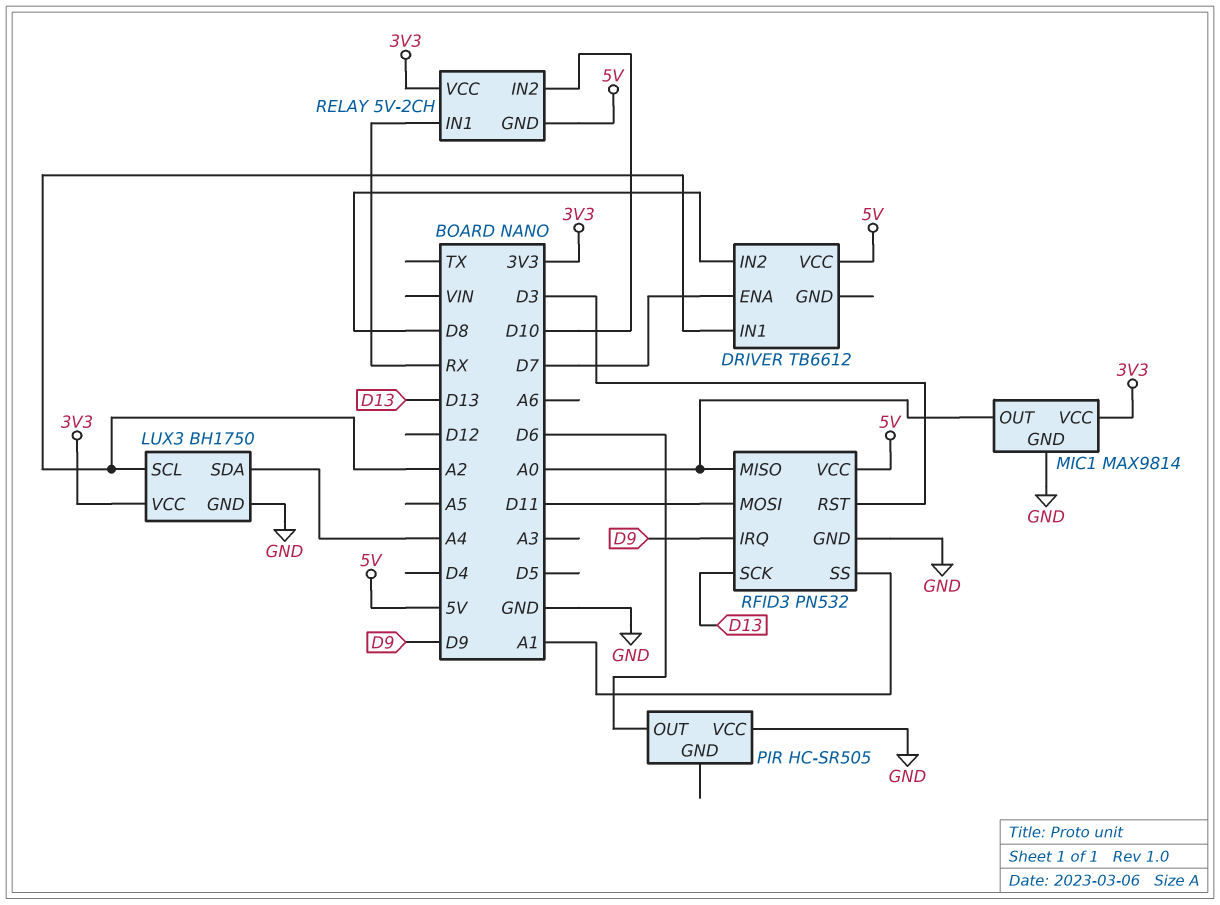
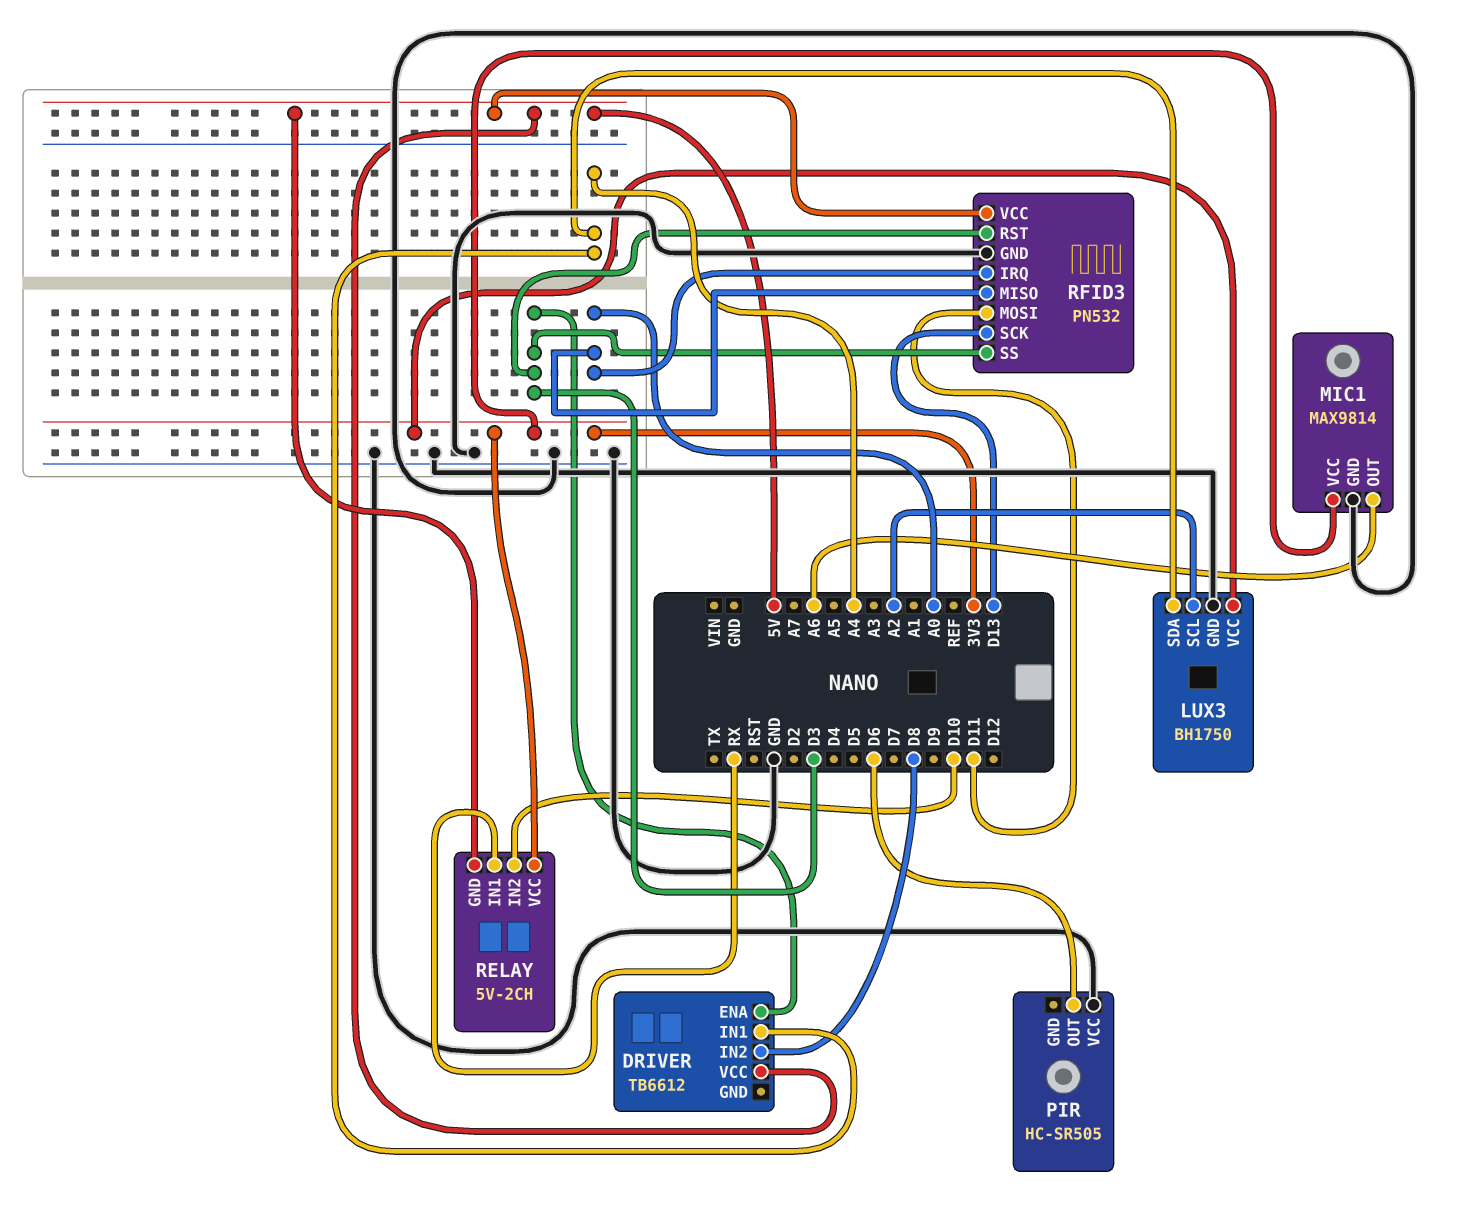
DRIVER pin ENA: D7 -> D3
DRIVER pin IN1: A2 -> A4
MIC1 pin OUT: A0 -> A6
RFID3 pin IRQ: D9 -> A0
RFID3 pin SS: A1 -> D3

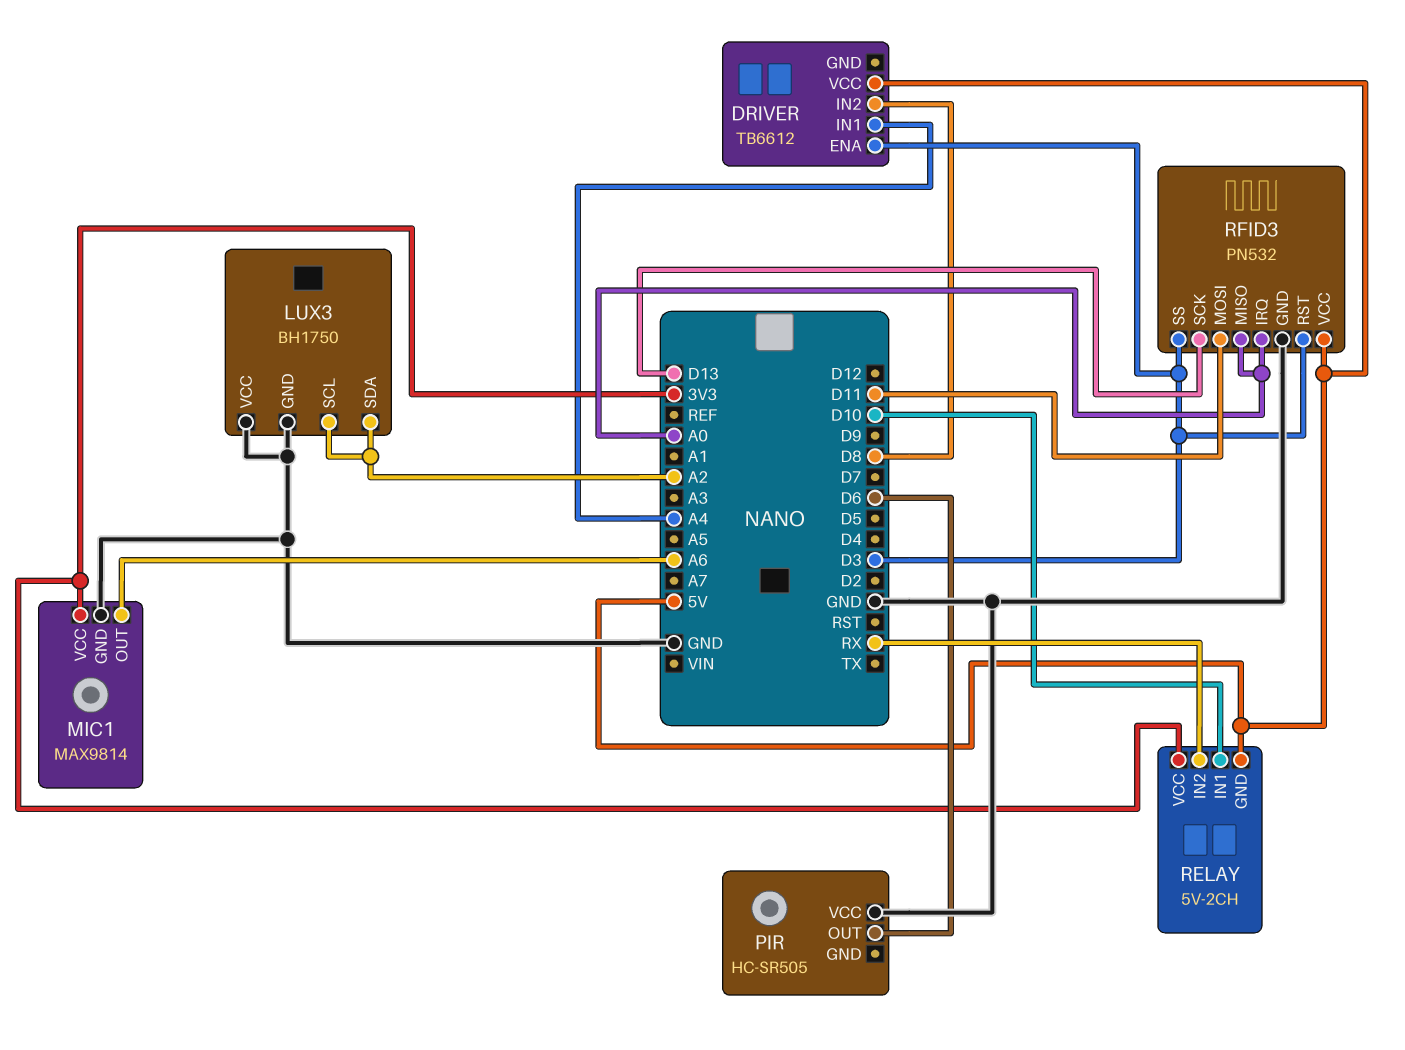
LUX3 pin SDA: A4 -> A2
LUX3 pin VCC: 3V3 -> GND
RELAY pin IN1: RX -> D10
RELAY pin IN2: D10 -> RX

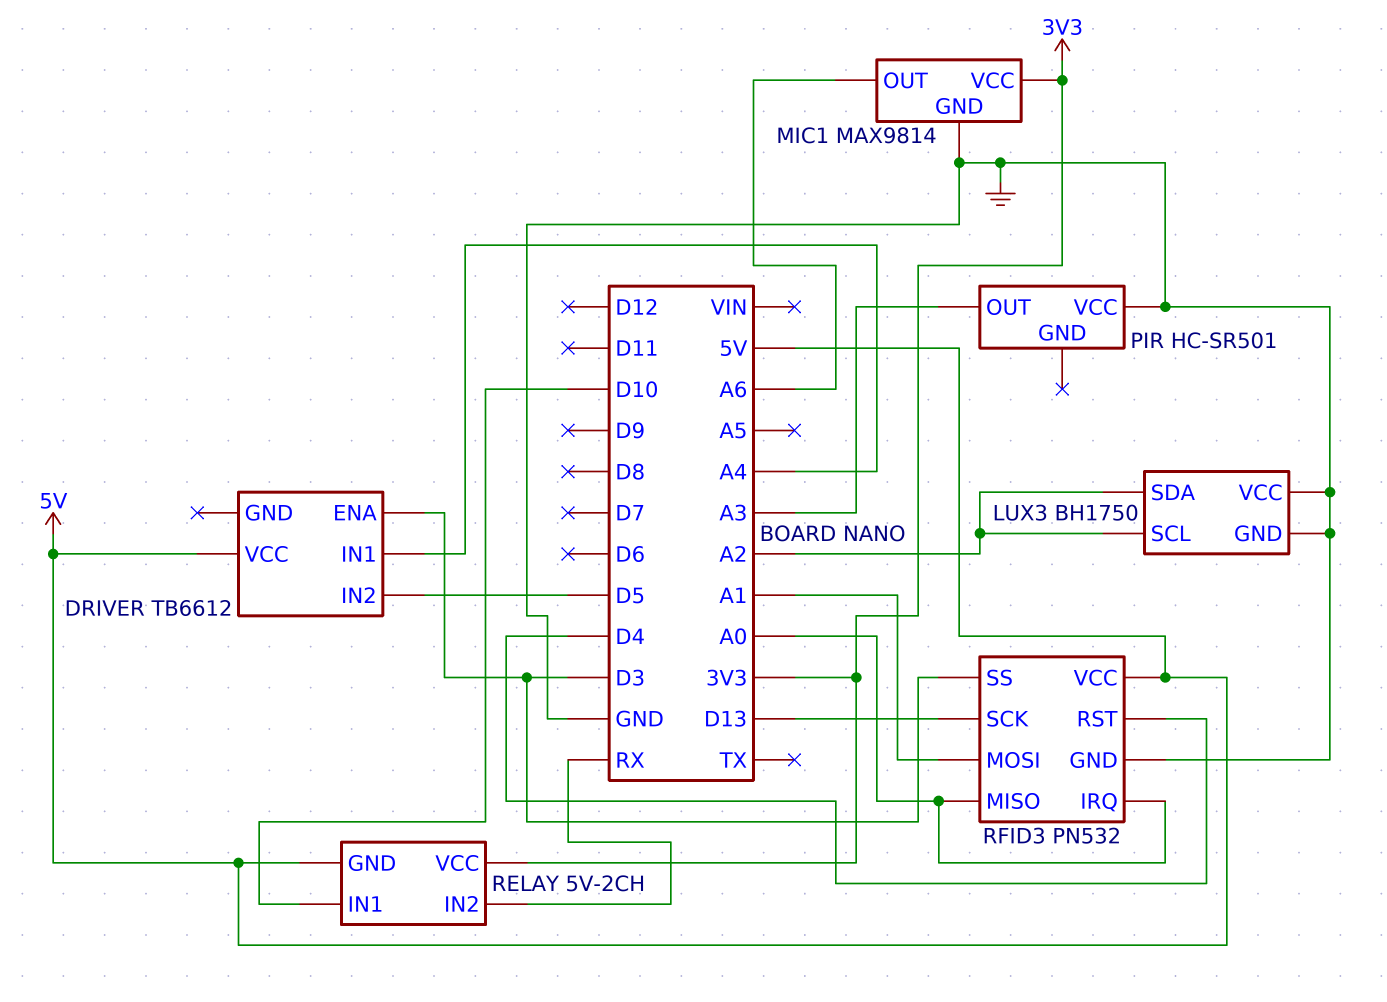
DRIVER pin IN2: D8 -> D5
PIR: HC-SR505 -> HC-SR501
PIR pin OUT: D6 -> A3
RFID3 pin MOSI: D11 -> A1
RFID3 pin RST: D3 -> D4

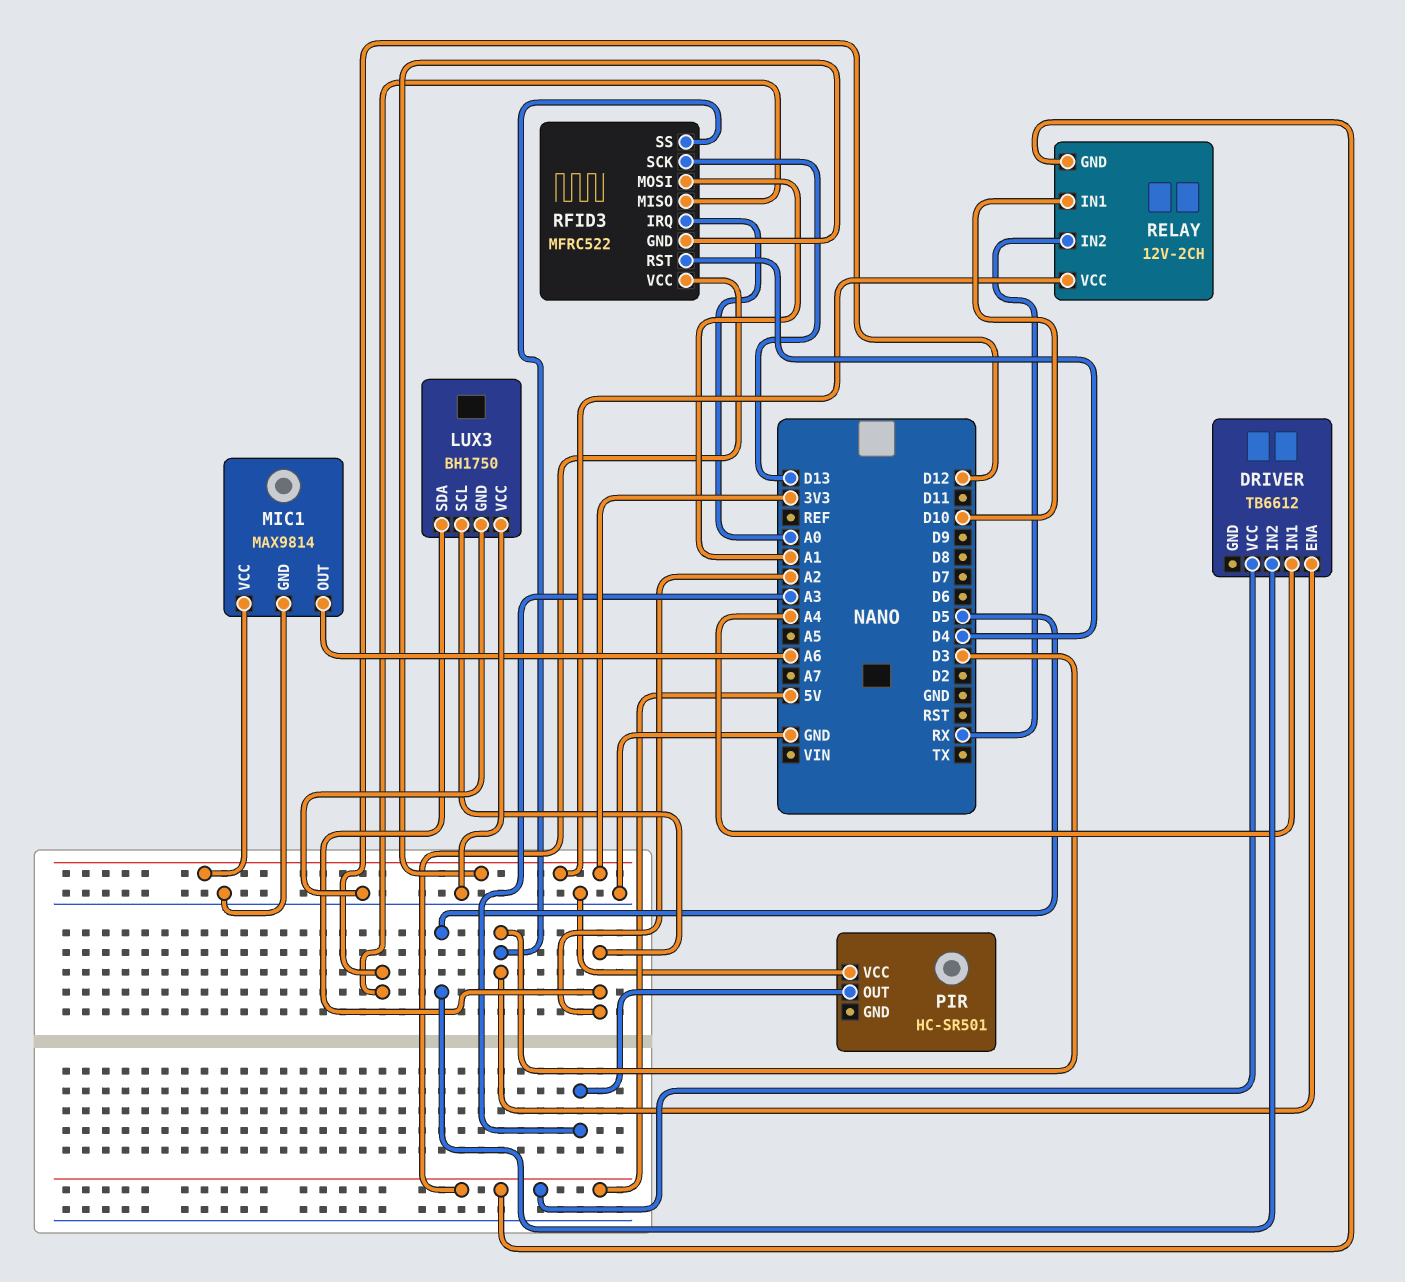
RELAY: 5V-2CH -> 12V-2CH
RFID3: PN532 -> MFRC522
RFID3 pin GND: GND -> 3V3
RFID3 pin MISO: A0 -> D12

